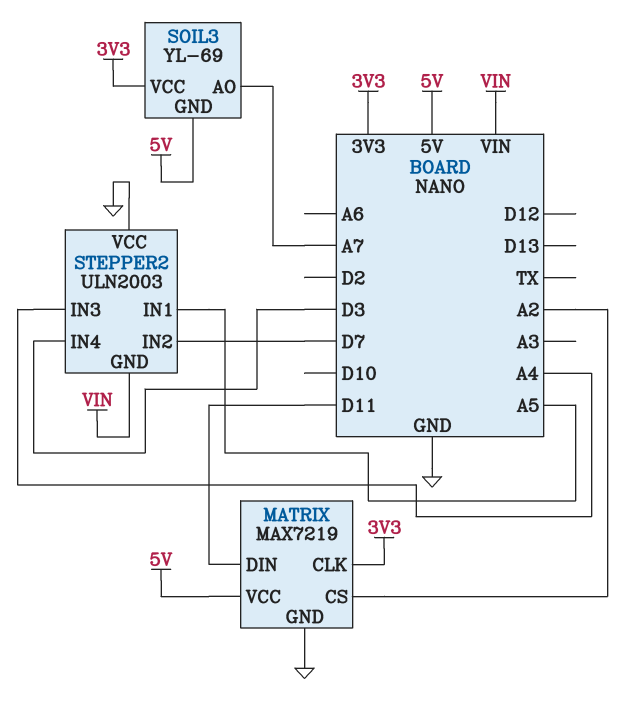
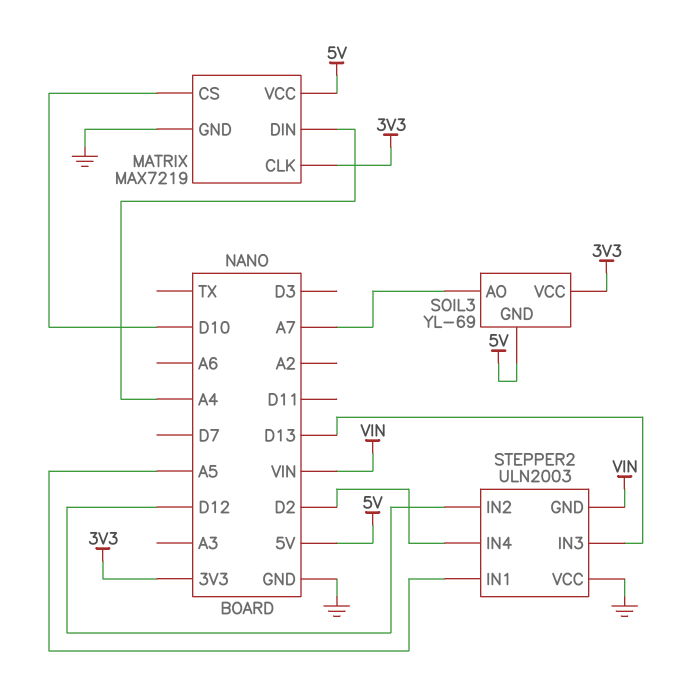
MATRIX pin CS: A2 -> D10
MATRIX pin DIN: D11 -> A4
STEPPER2 pin IN2: D7 -> D12
STEPPER2 pin IN3: A4 -> D13
STEPPER2 pin IN4: D3 -> D2

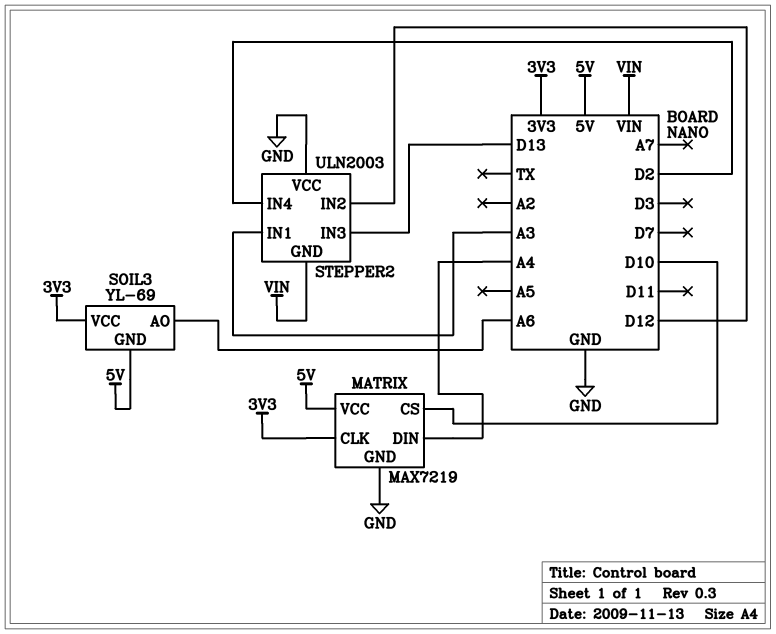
SOIL3 pin AO: A7 -> A6
STEPPER2 pin IN1: A5 -> A3

